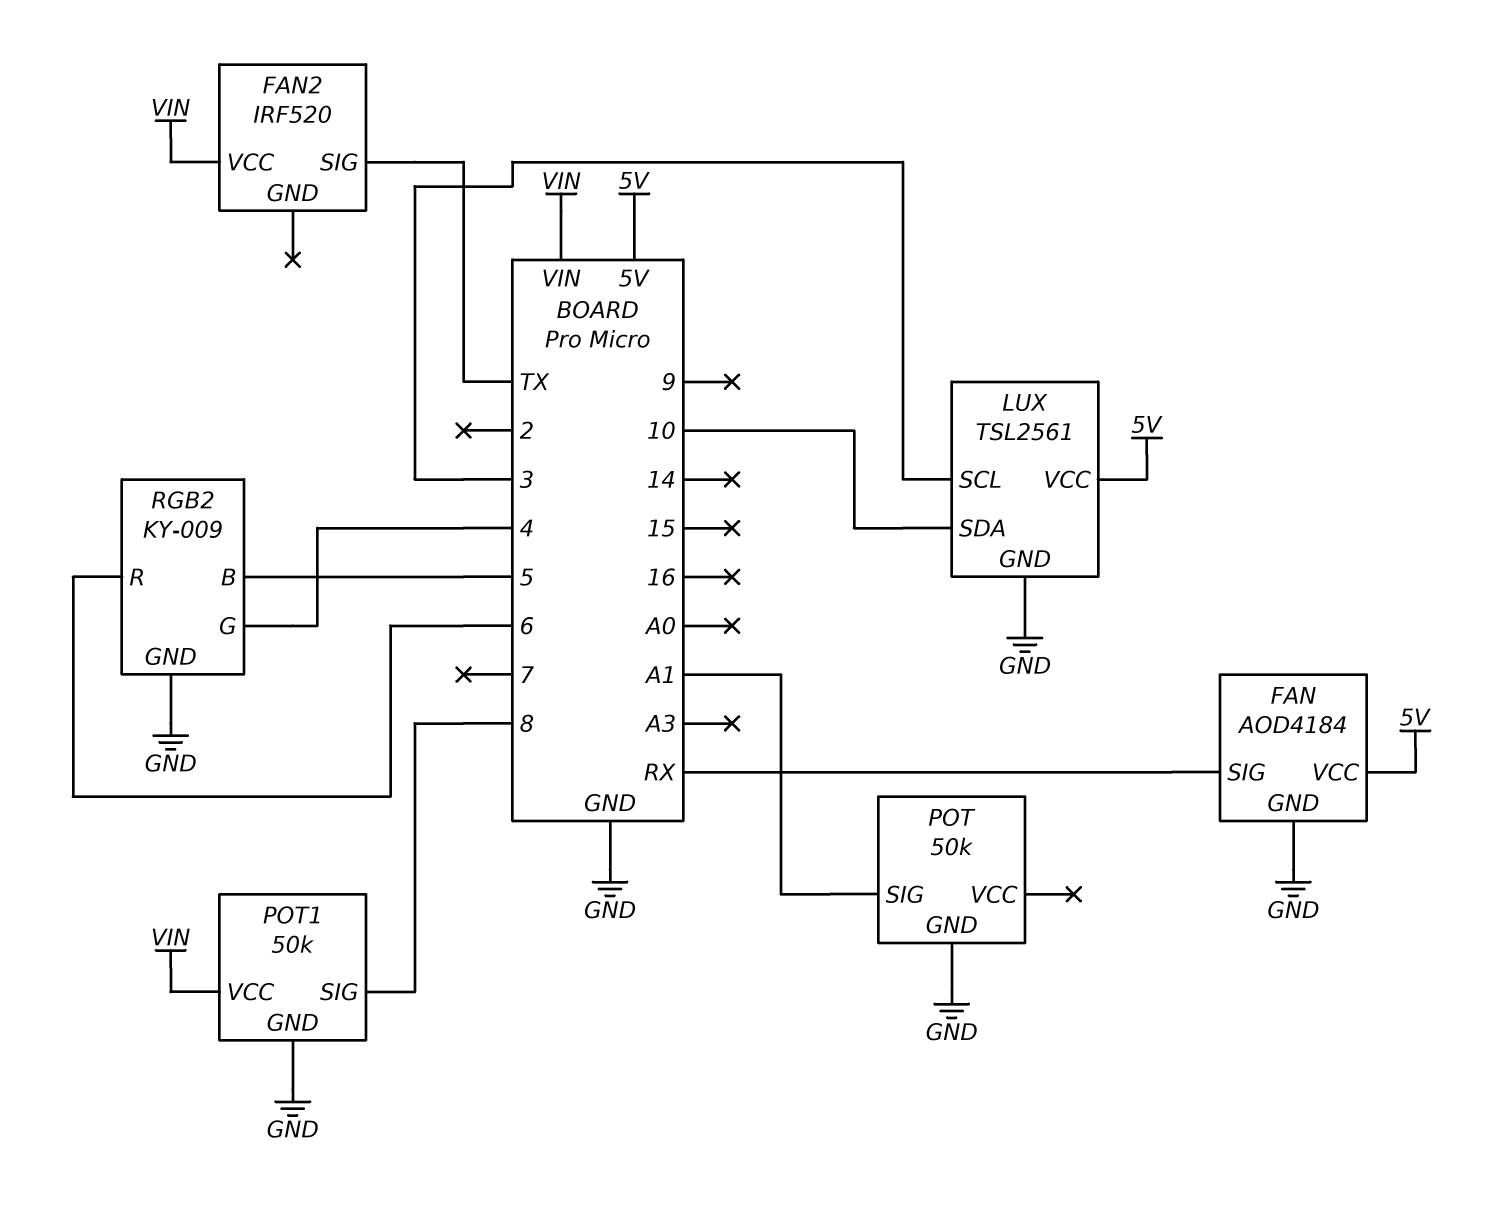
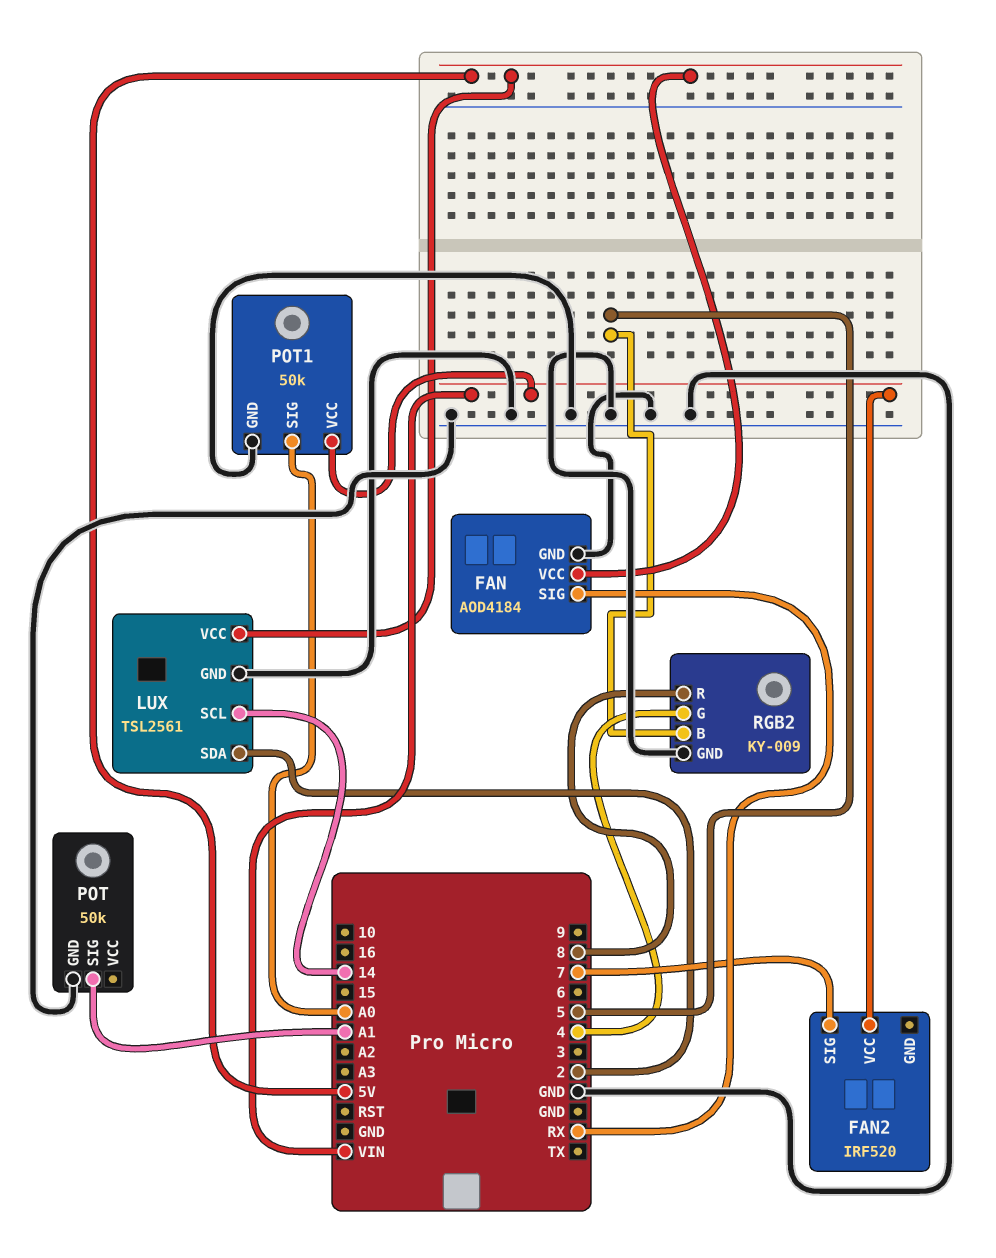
FAN2 pin SIG: TX -> 7
LUX pin SCL: 3 -> 14
LUX pin SDA: 10 -> 2
POT1 pin SIG: 8 -> A0
RGB2 pin R: 6 -> 8

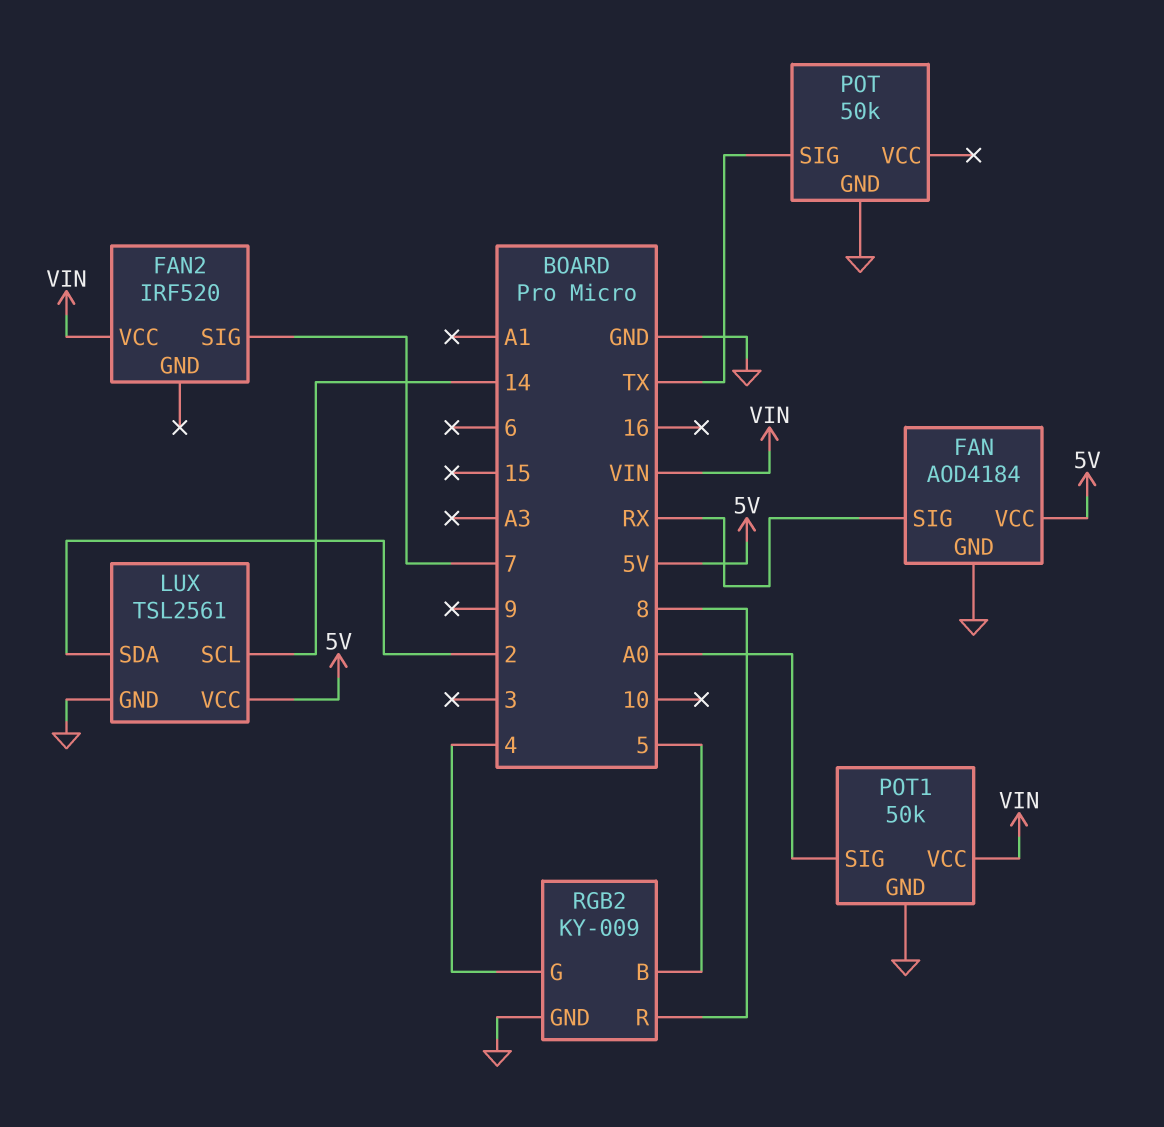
POT pin SIG: A1 -> TX

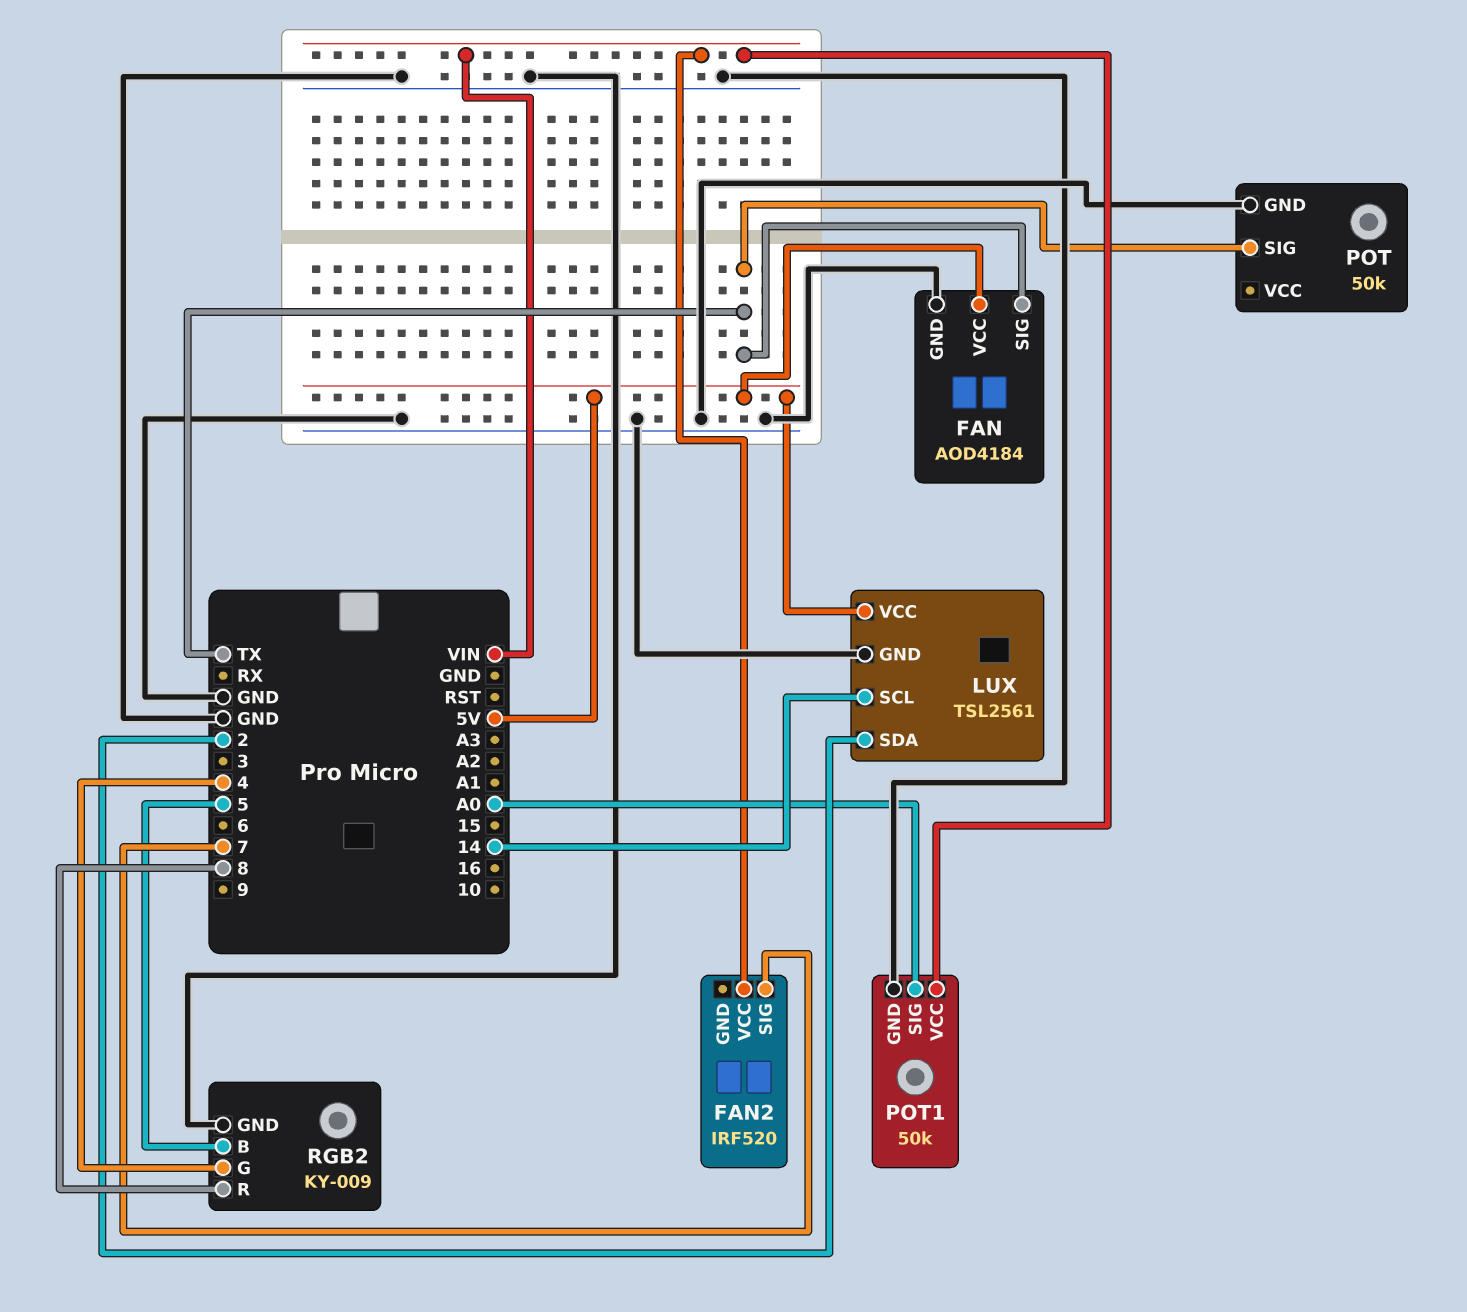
FAN pin SIG: RX -> TX

